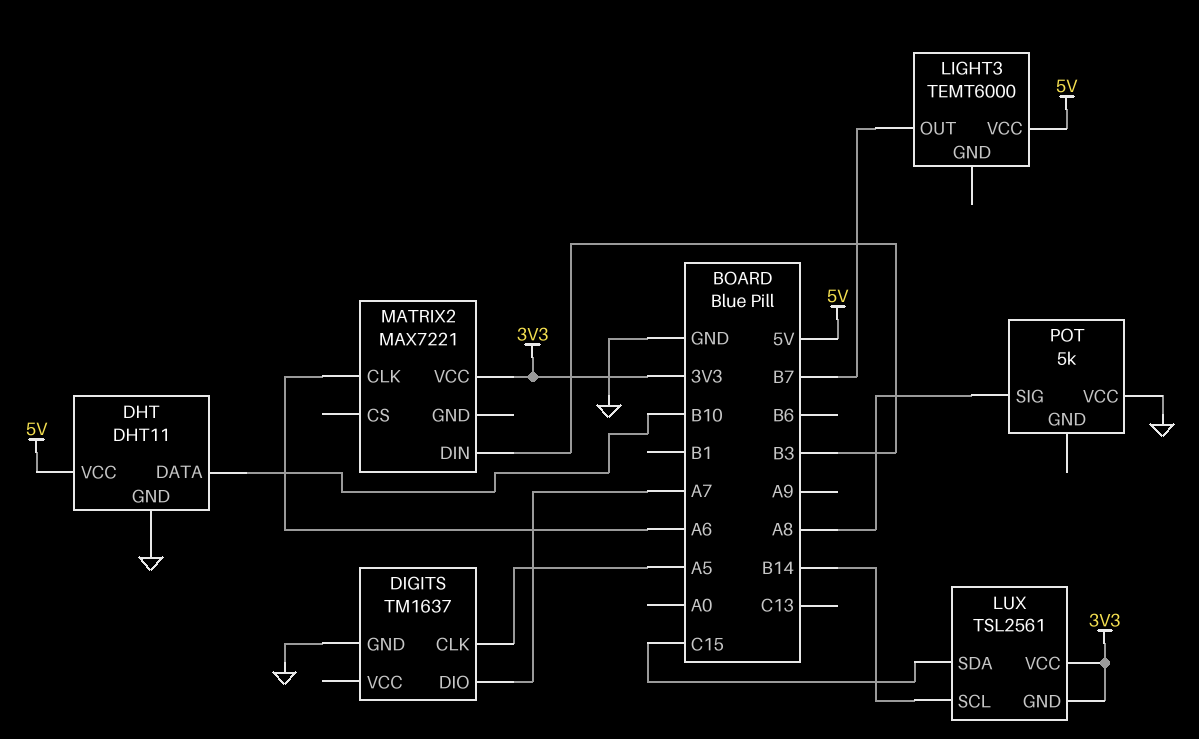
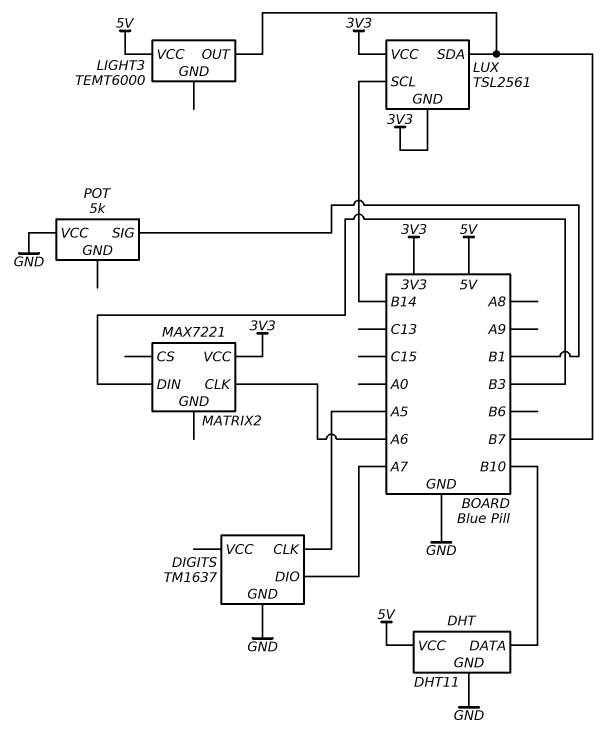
LUX pin SDA: C15 -> B7
POT pin SIG: A8 -> B1

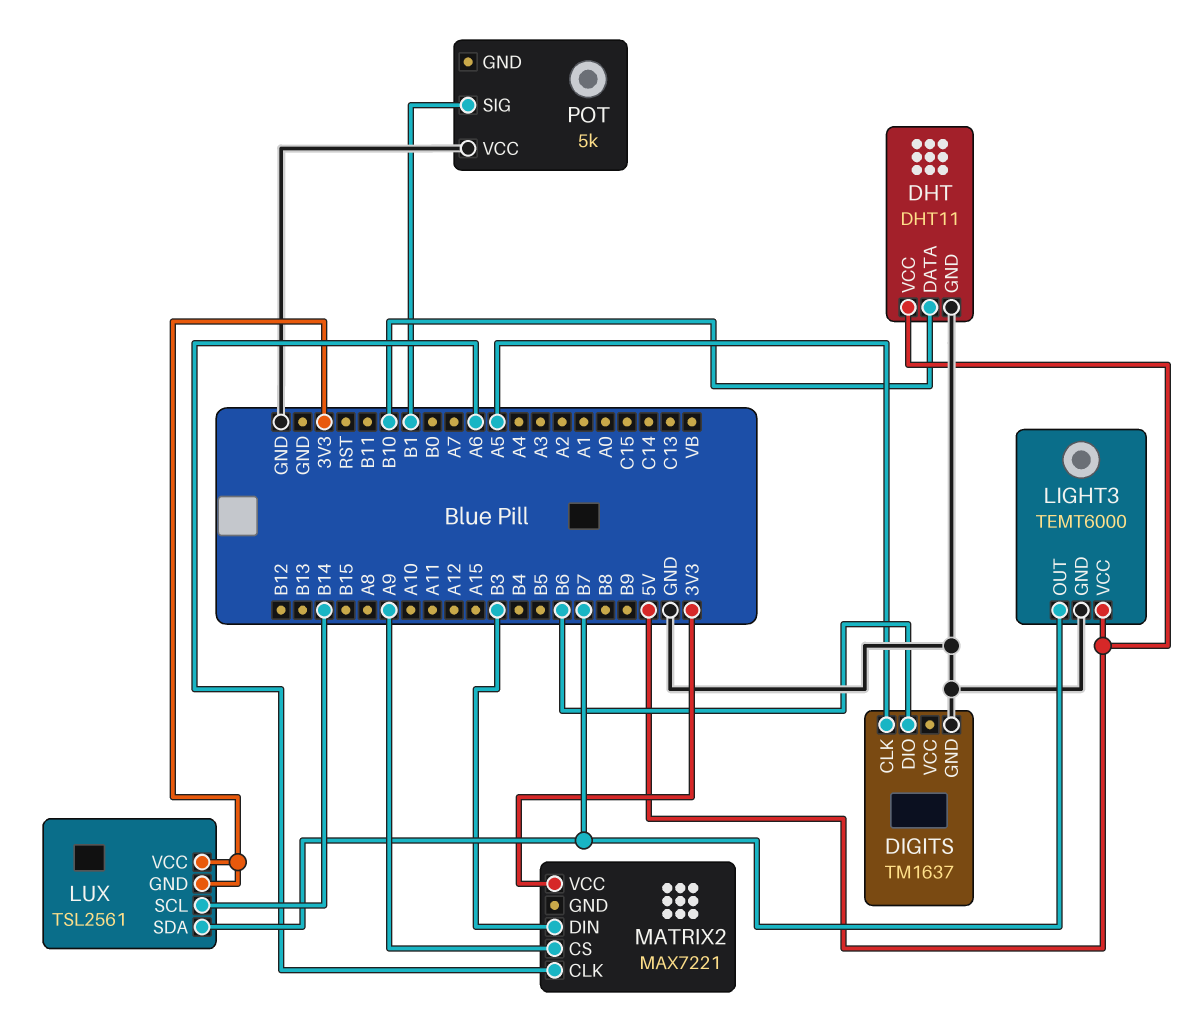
DIGITS pin DIO: A7 -> B6
LIGHT3 pin GND: none -> GND
MATRIX2 pin CS: none -> A9

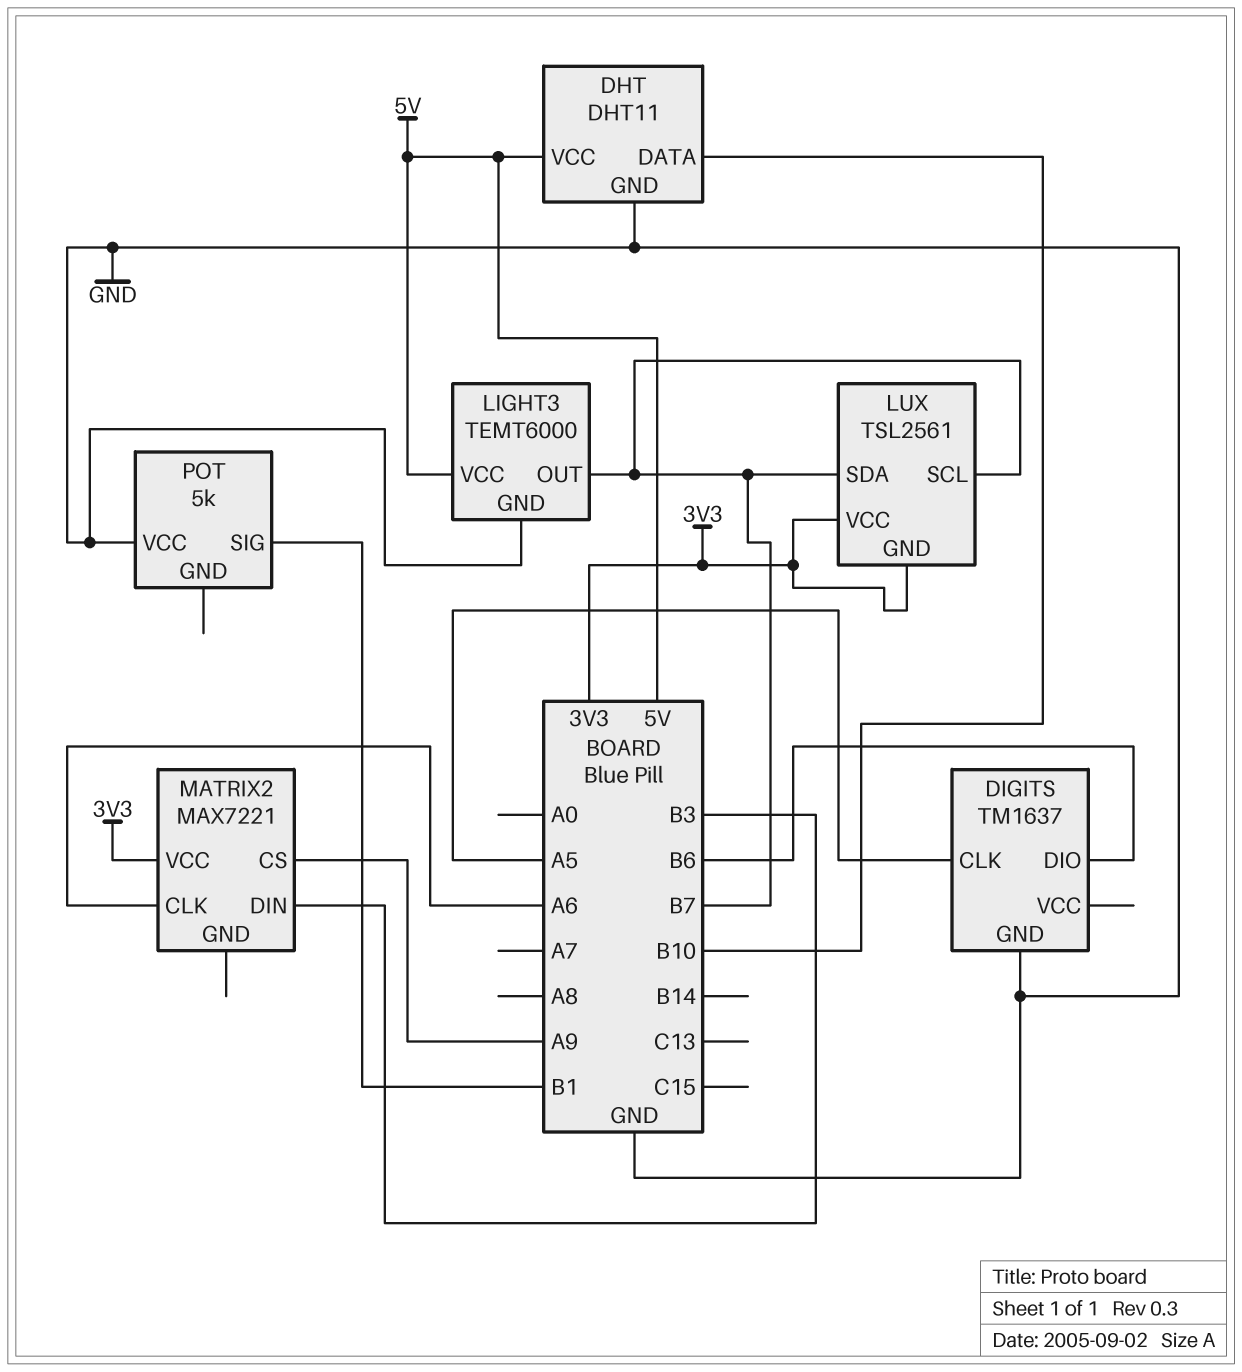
LUX pin SCL: B14 -> B7

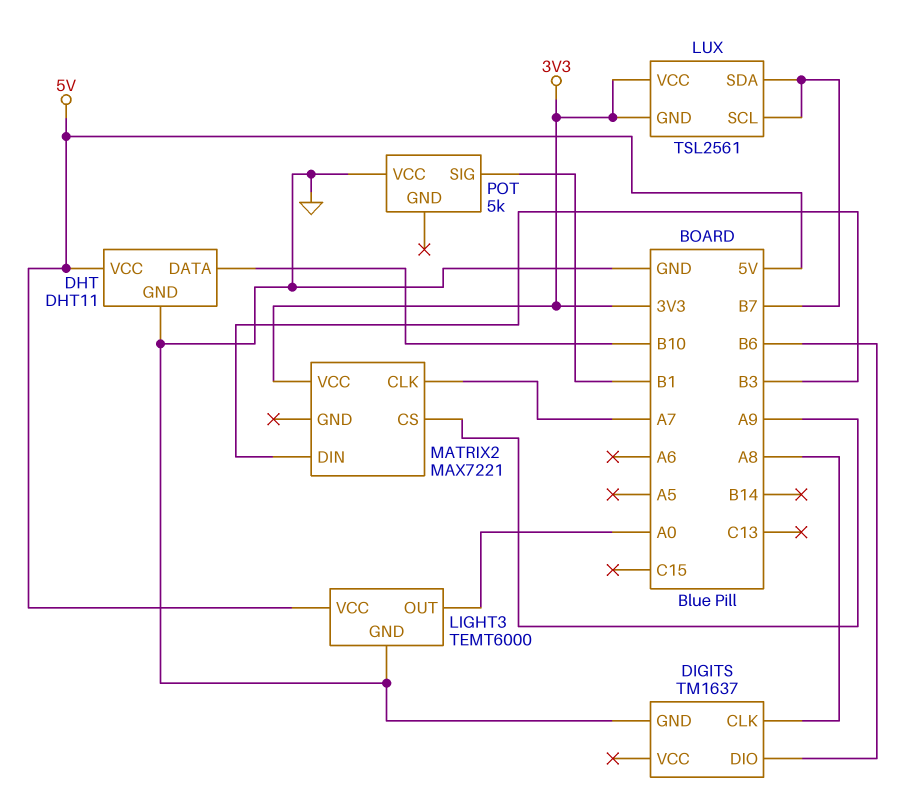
DIGITS pin CLK: A5 -> A8
LIGHT3 pin OUT: B7 -> A0
MATRIX2 pin CLK: A6 -> A7

